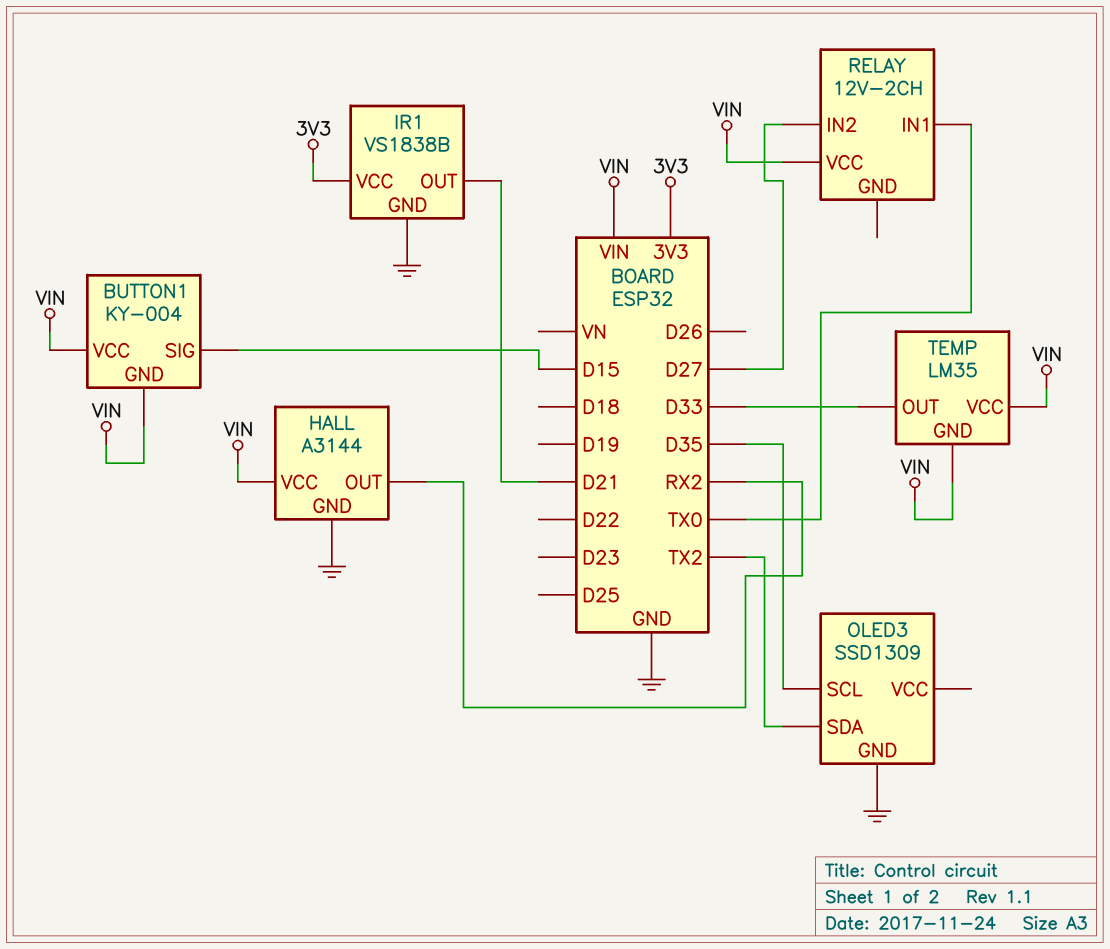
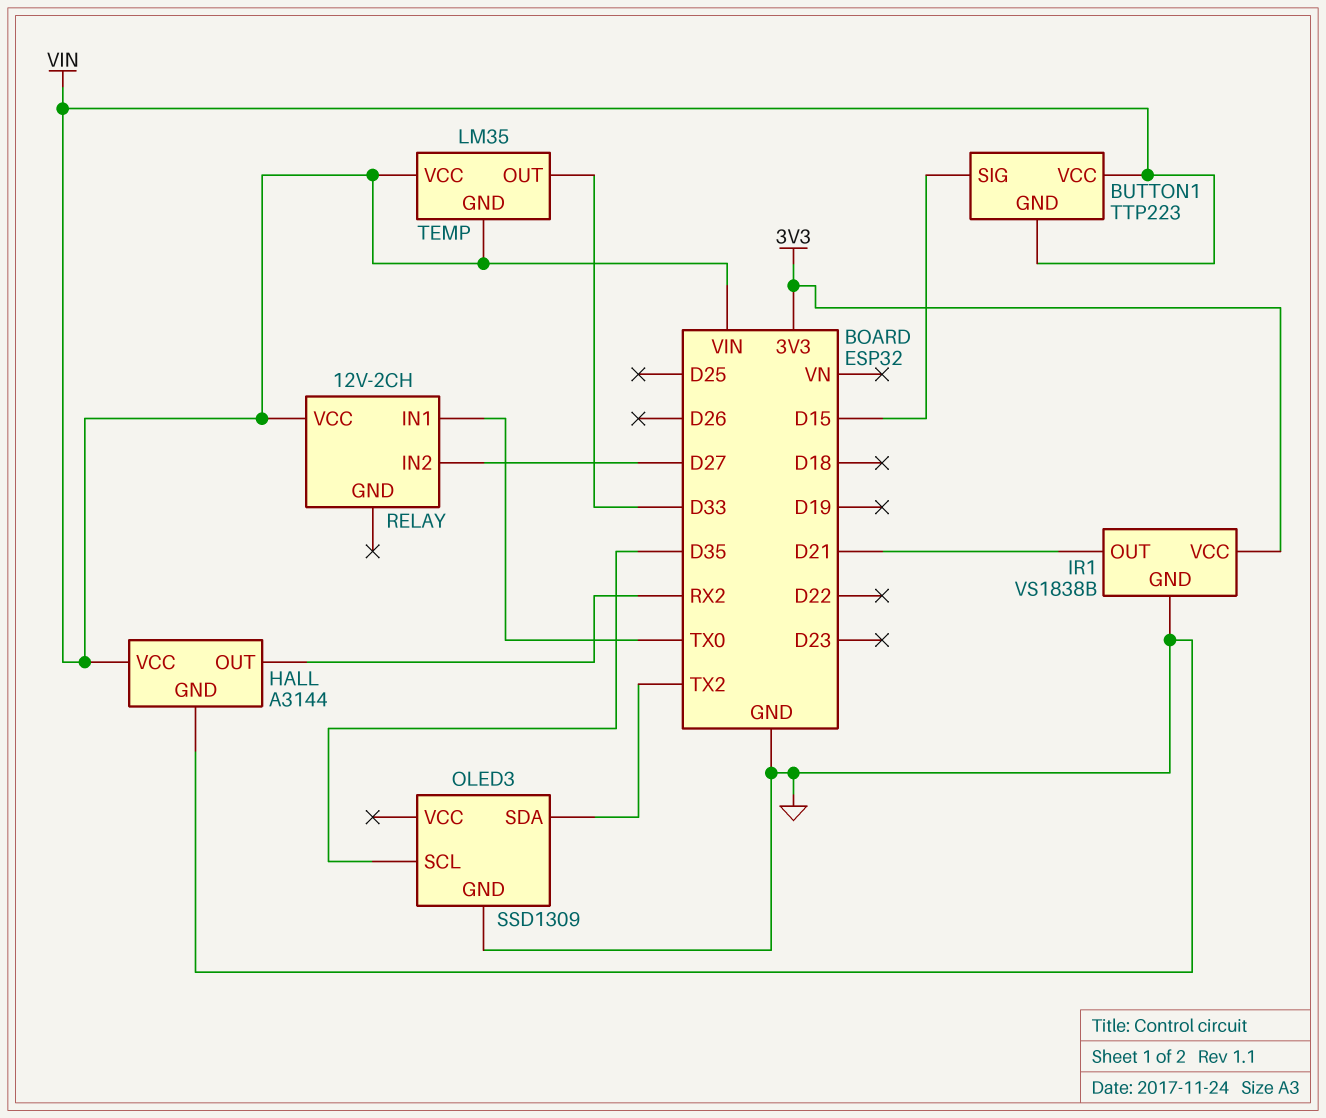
BUTTON1: KY-004 -> TTP223

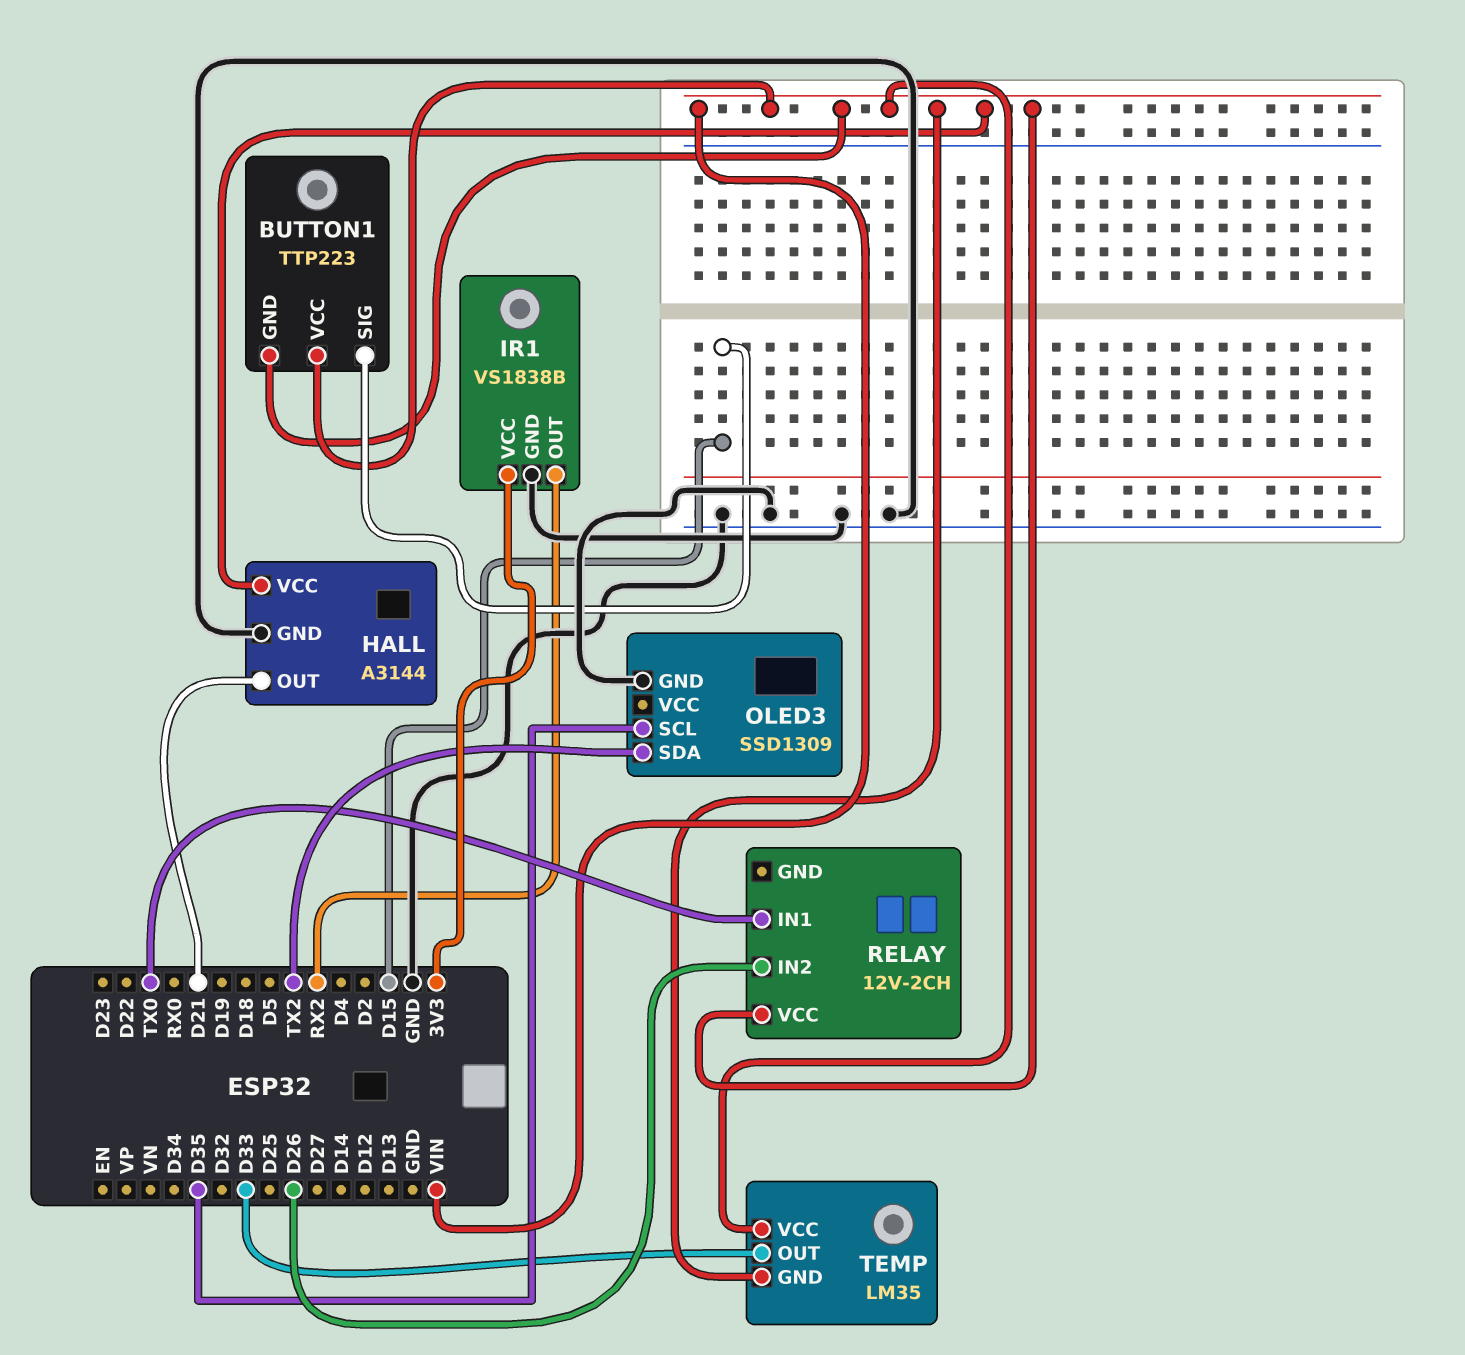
HALL pin OUT: RX2 -> D21
IR1 pin OUT: D21 -> RX2
RELAY pin IN2: D27 -> D26

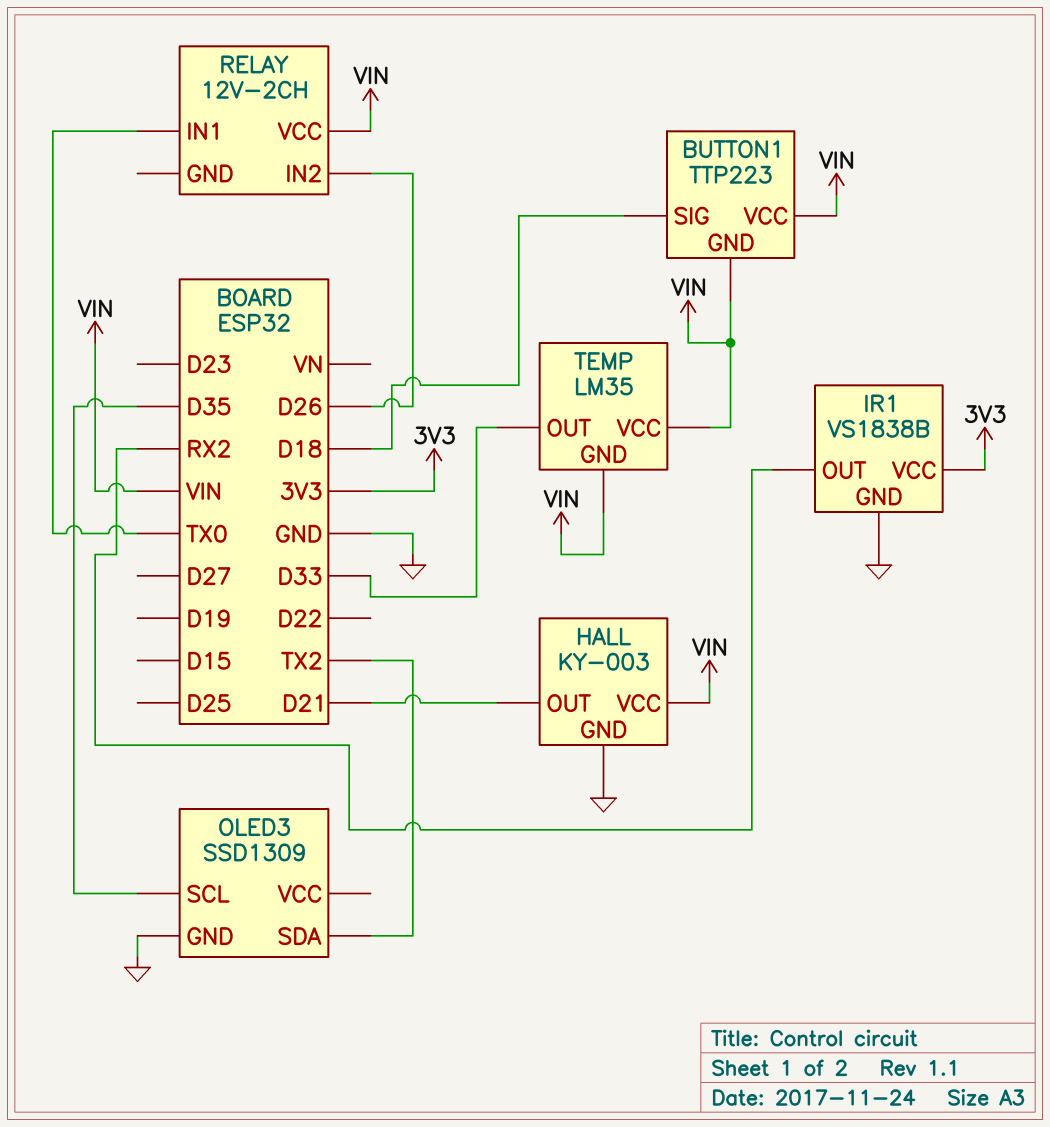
BUTTON1 pin SIG: D15 -> D18
HALL: A3144 -> KY-003

